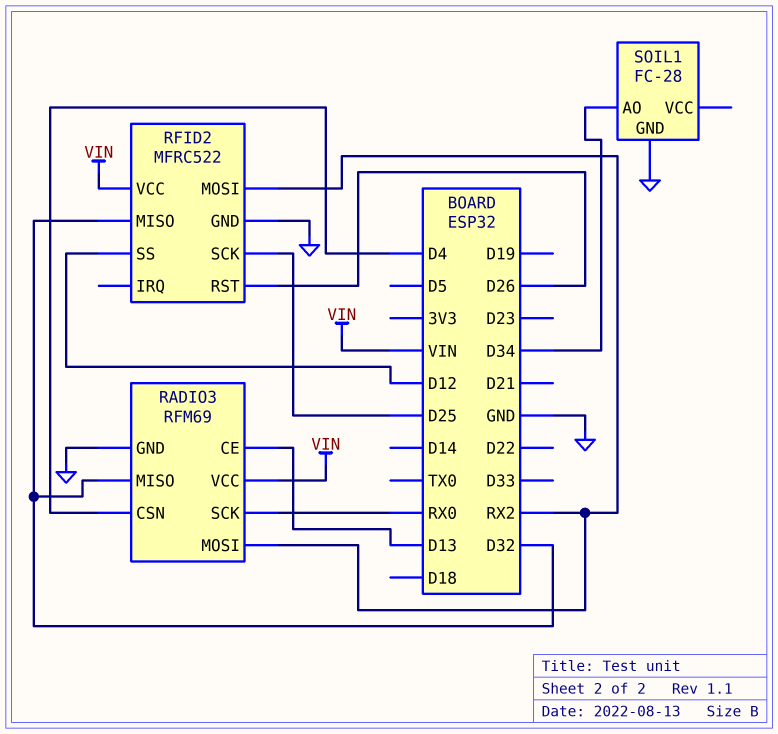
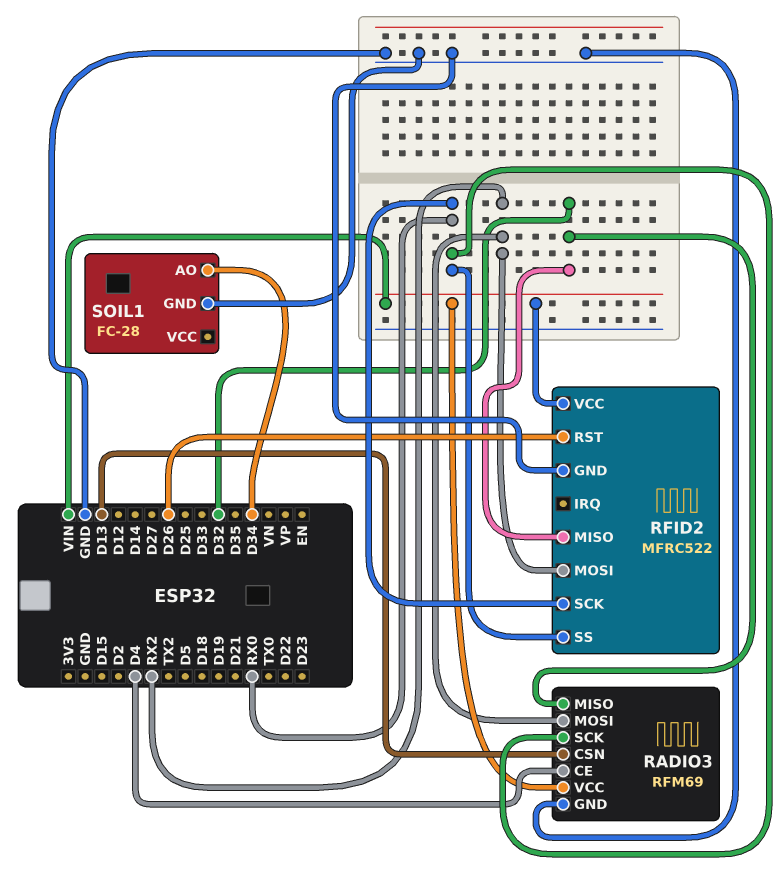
RADIO3 pin CE: D13 -> D4
RADIO3 pin CSN: D4 -> D13
RFID2 pin SCK: D25 -> RX0
RFID2 pin SS: D12 -> RX0

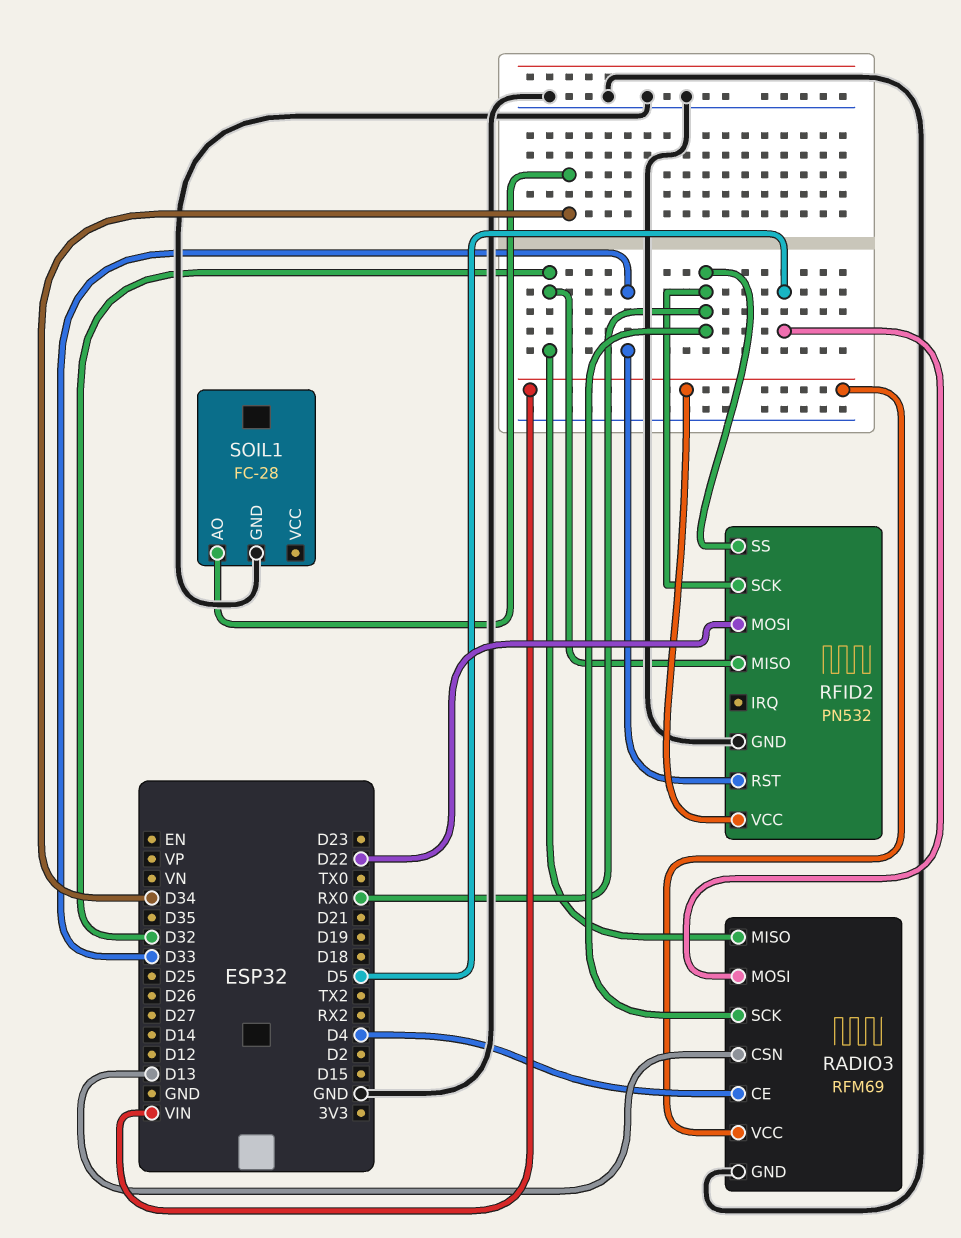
RADIO3 pin MOSI: RX2 -> D5
RFID2: MFRC522 -> PN532
RFID2 pin MOSI: RX2 -> D22
RFID2 pin RST: D26 -> D33

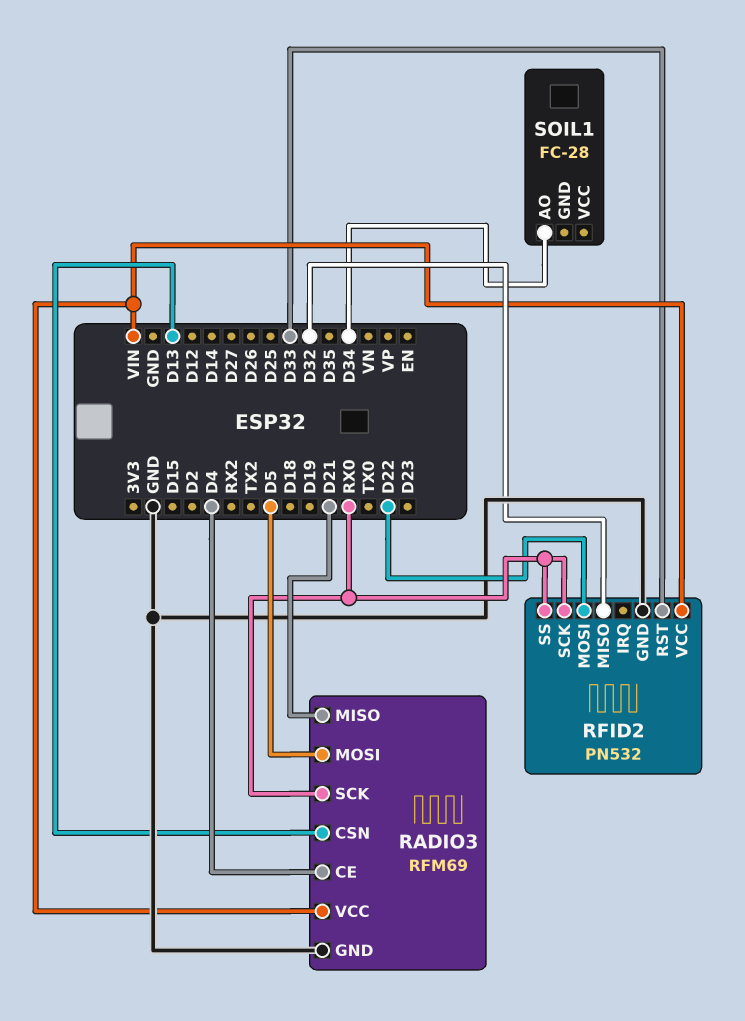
RADIO3 pin MISO: D32 -> D21
SOIL1 pin GND: GND -> none

